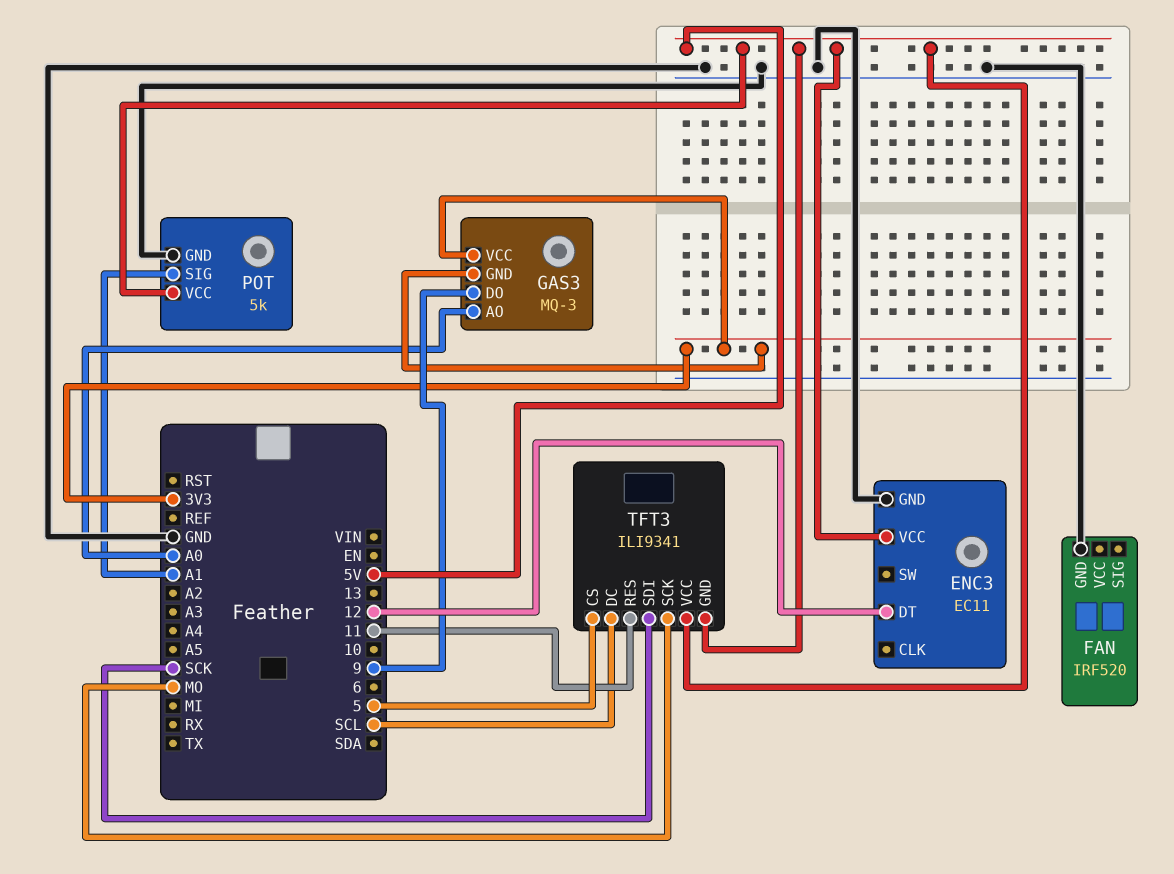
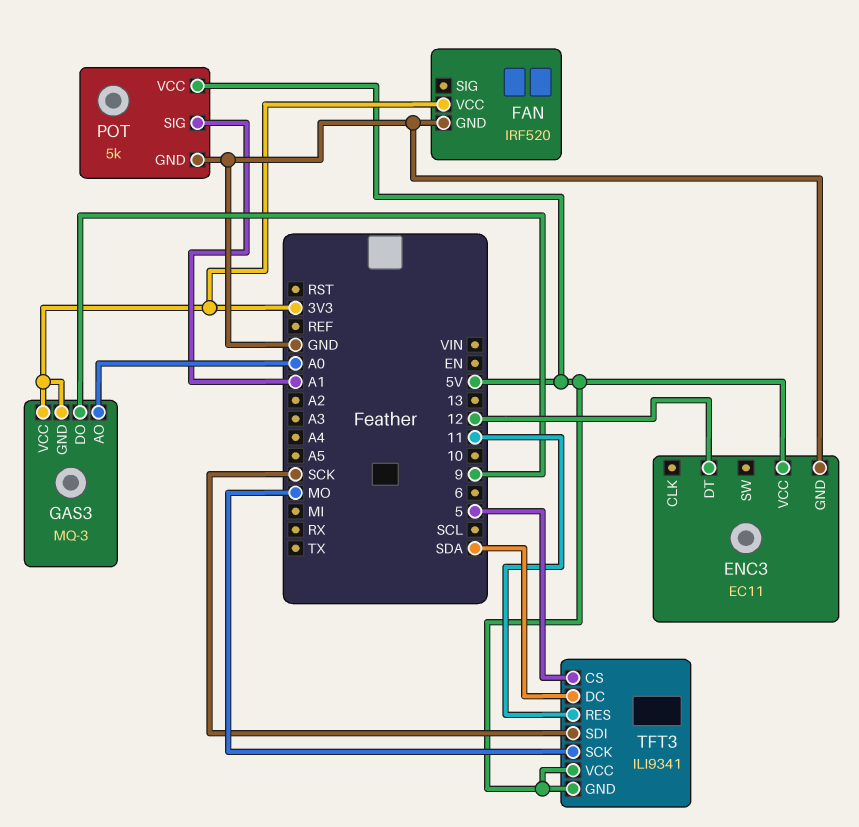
FAN pin VCC: none -> 3V3
TFT3 pin DC: SCL -> SDA

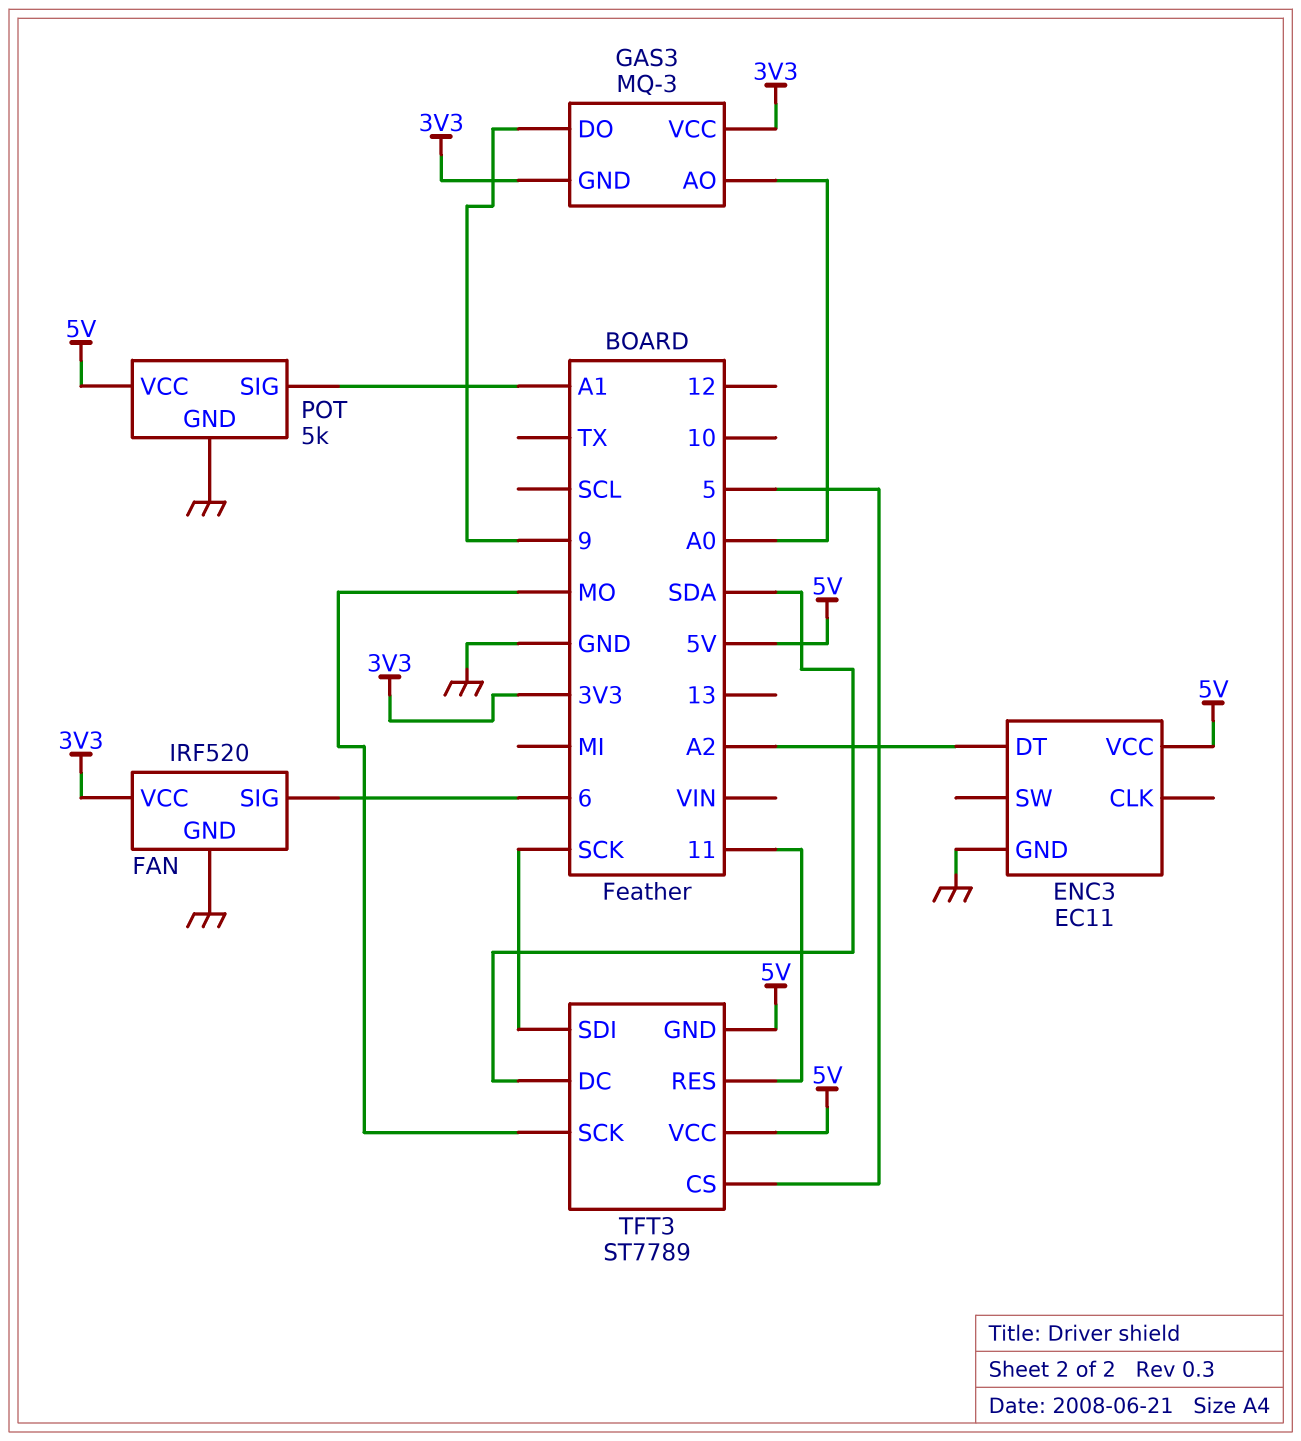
ENC3 pin DT: 12 -> A2
FAN pin SIG: none -> 6
TFT3: ILI9341 -> ST7789

